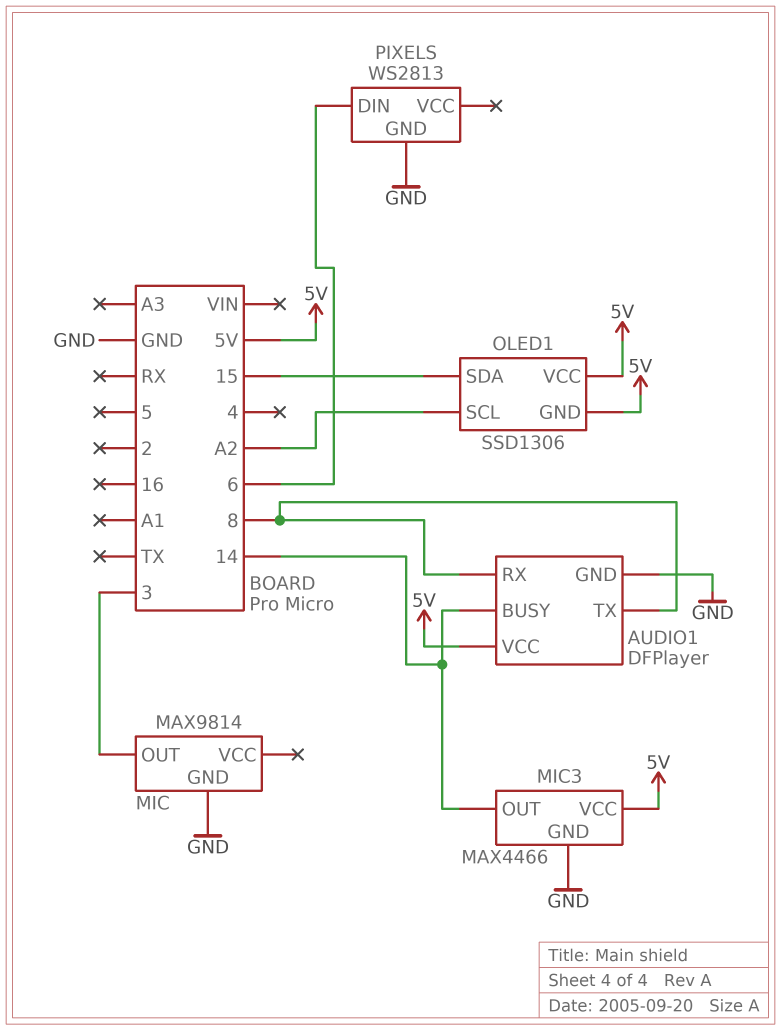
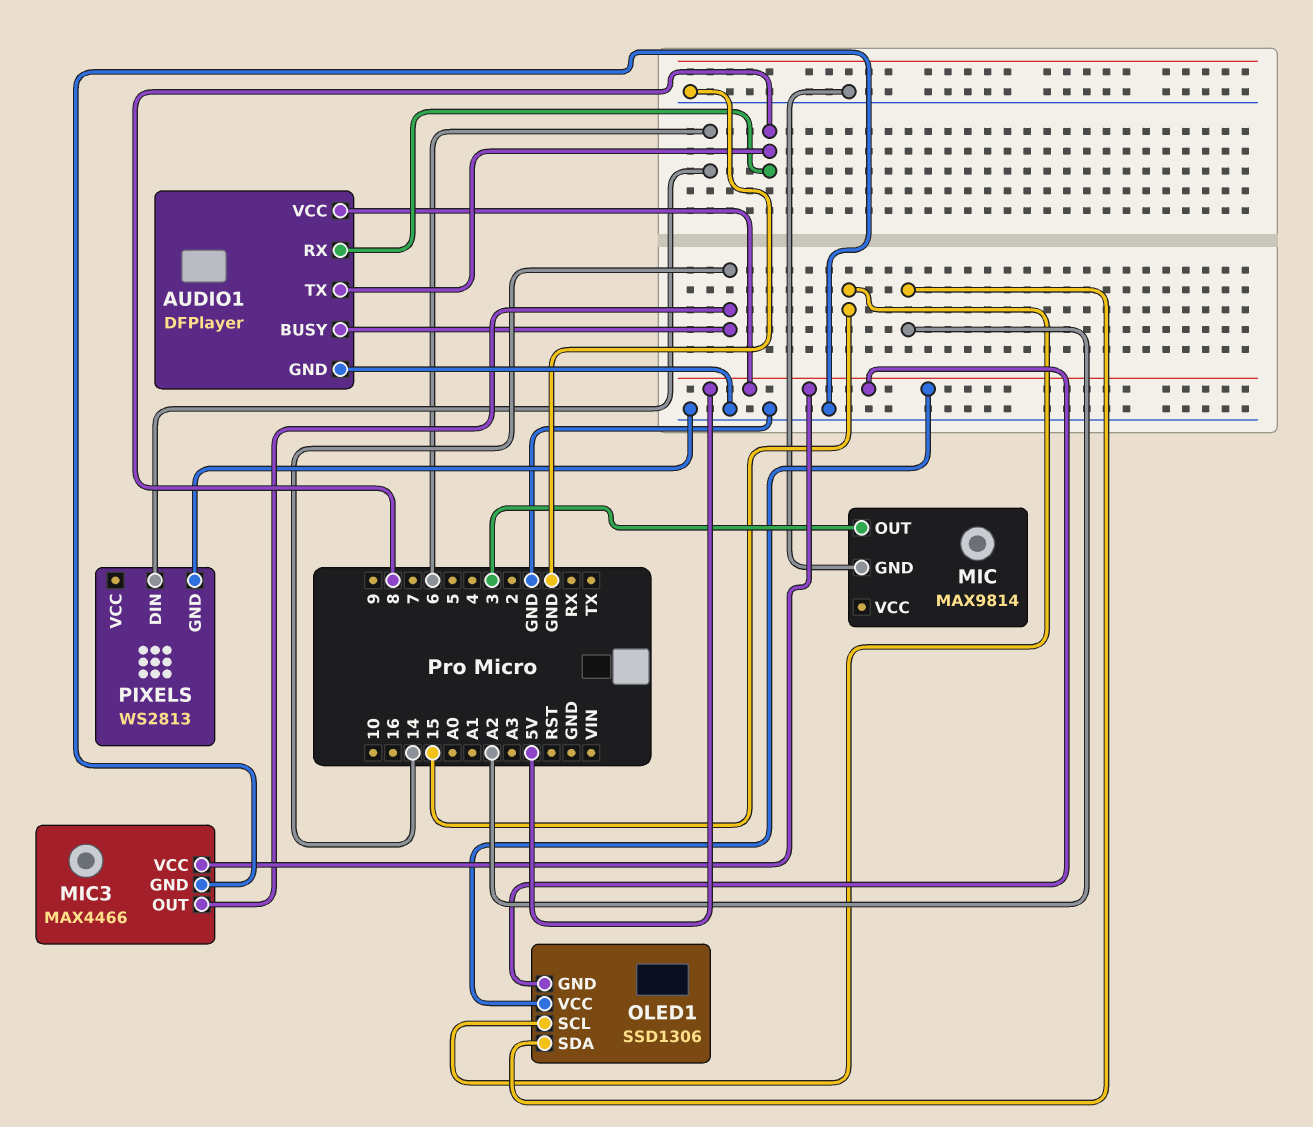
OLED1 pin SCL: A2 -> 15
OLED1 pin SDA: 15 -> A2

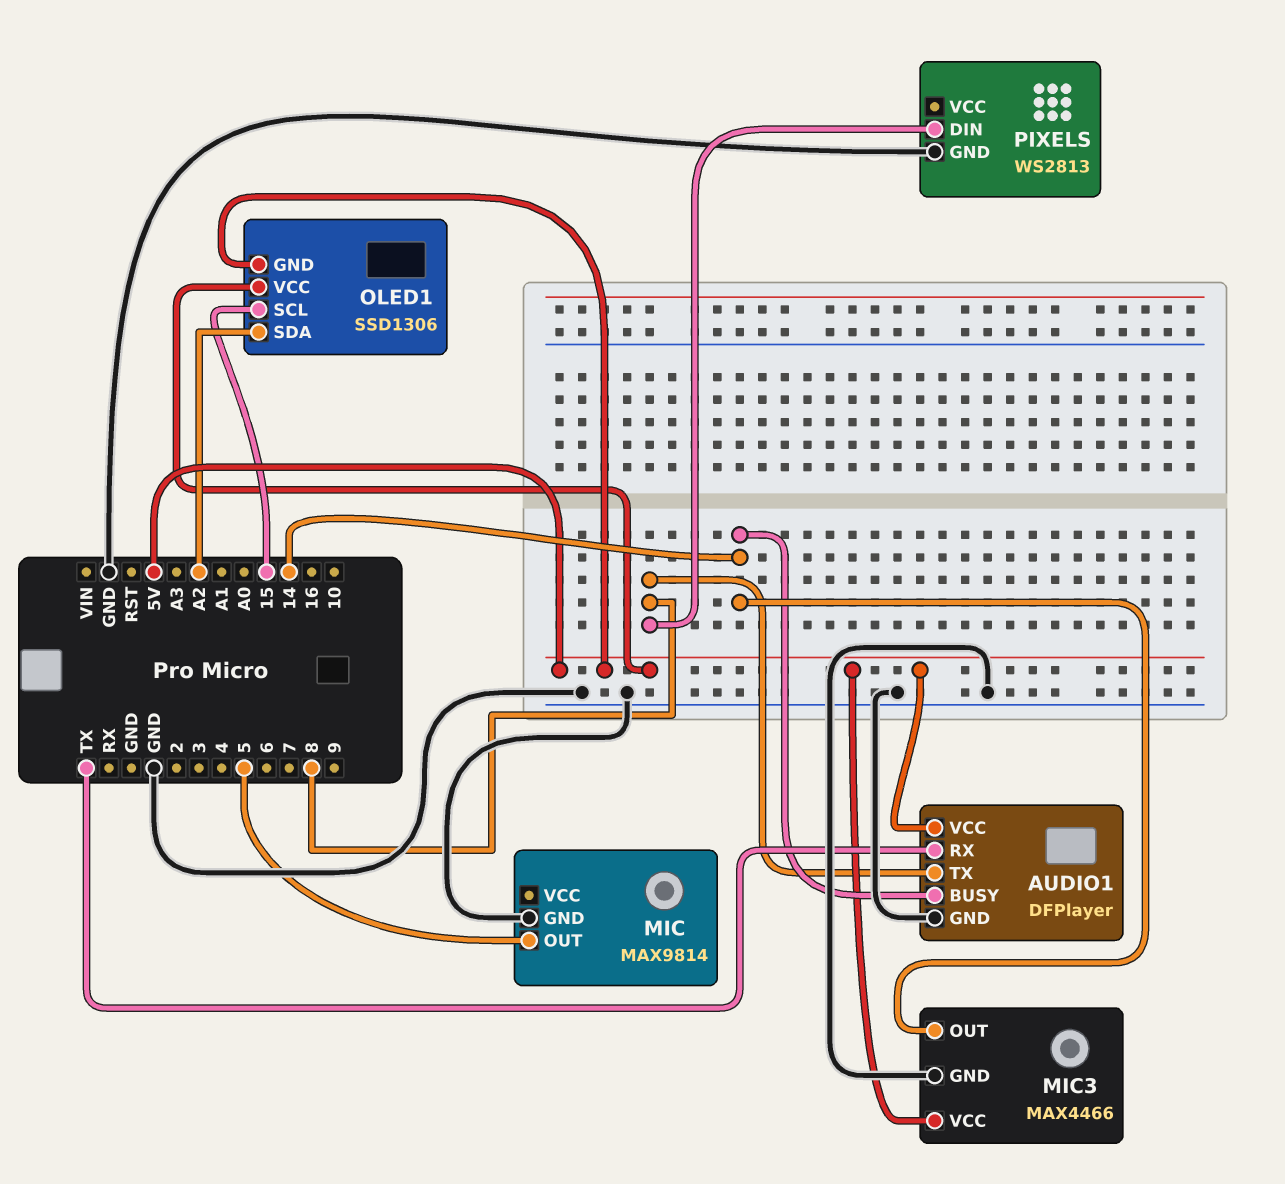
AUDIO1 pin RX: 8 -> TX
MIC pin OUT: 3 -> 5
PIXELS pin DIN: 6 -> 8

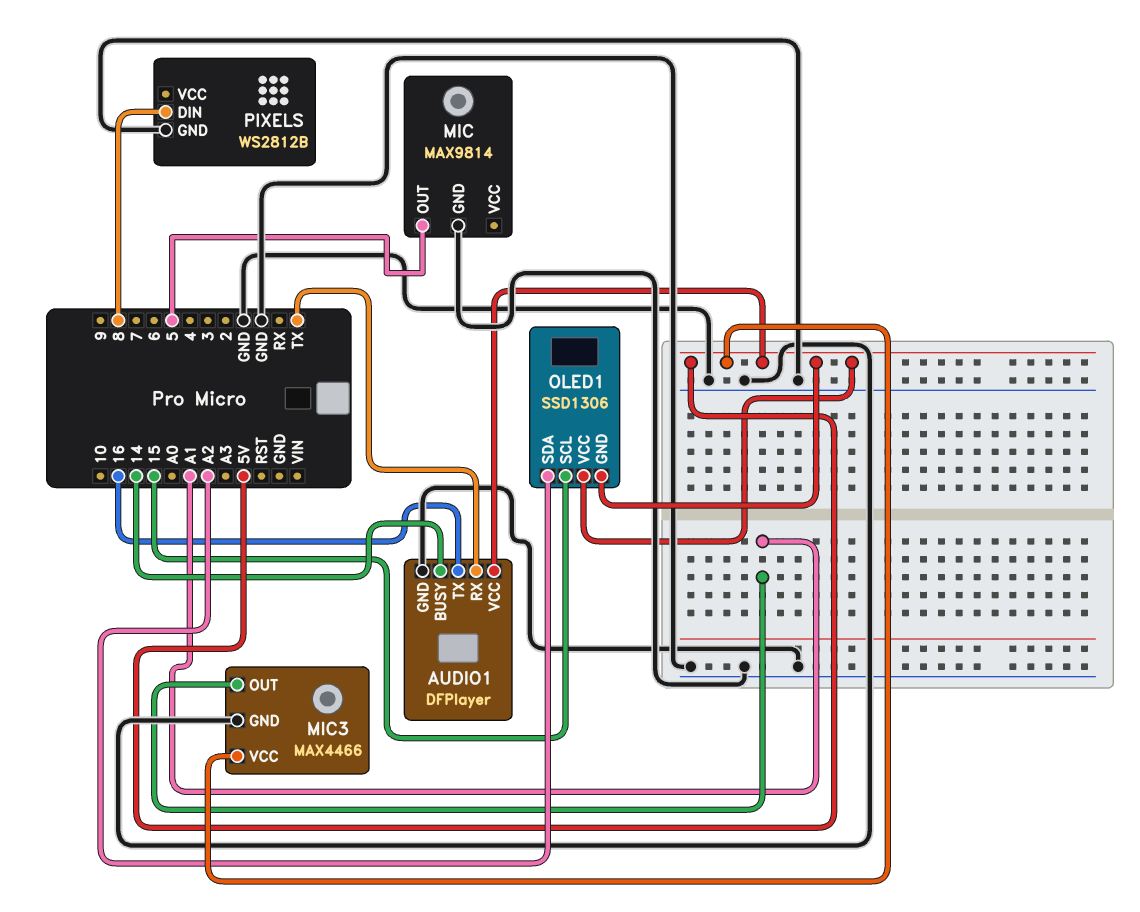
AUDIO1 pin TX: 8 -> 16
MIC3 pin OUT: 14 -> A1
PIXELS: WS2813 -> WS2812B

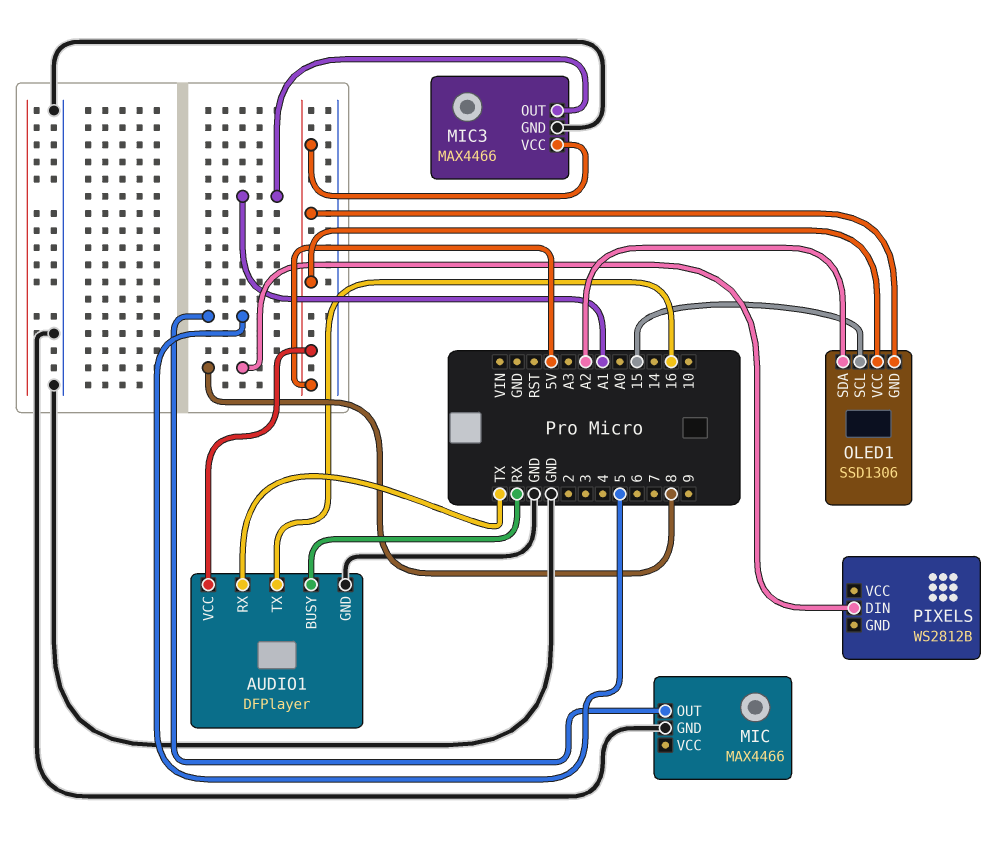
AUDIO1 pin BUSY: 14 -> RX
MIC: MAX9814 -> MAX4466
PIXELS pin GND: GND -> none

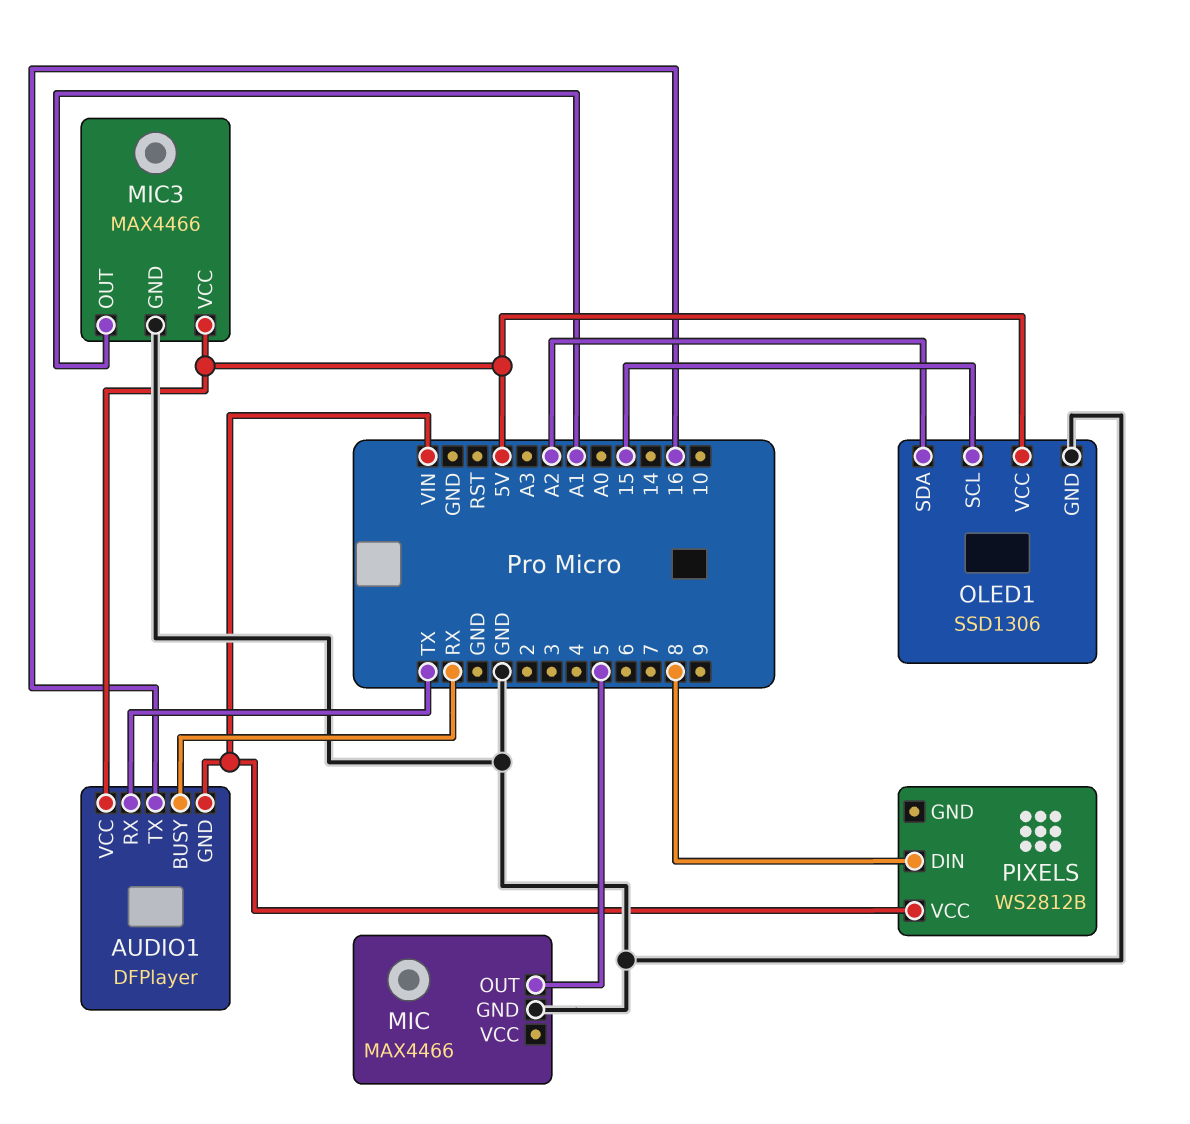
AUDIO1 pin GND: GND -> VIN
OLED1 pin GND: 5V -> GND
PIXELS pin VCC: none -> VIN

